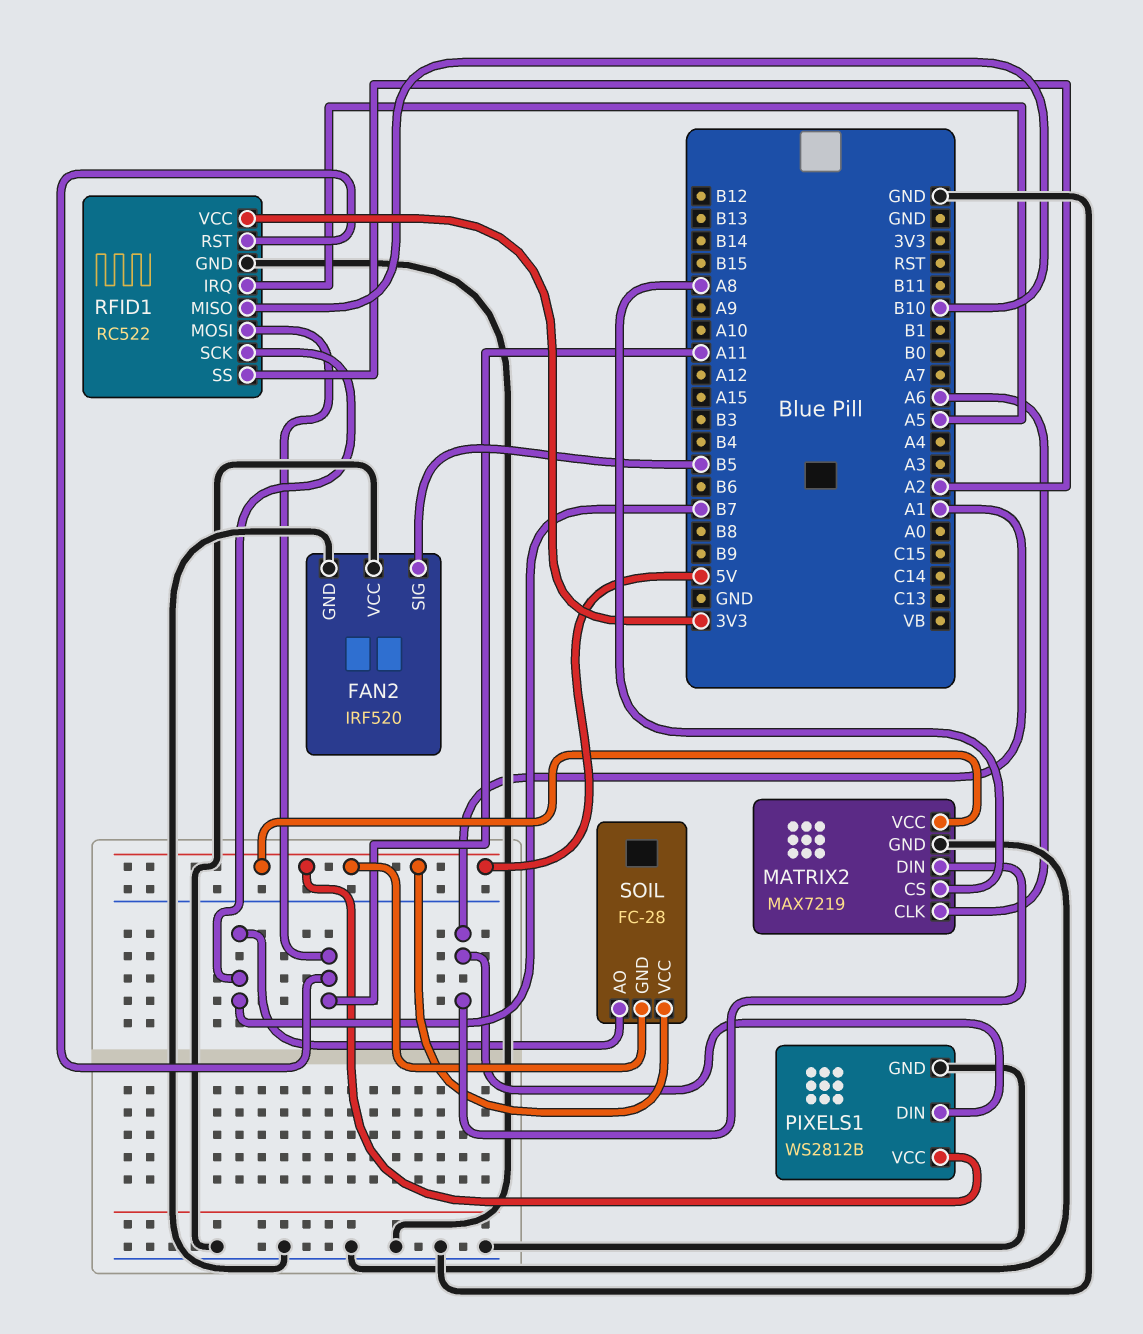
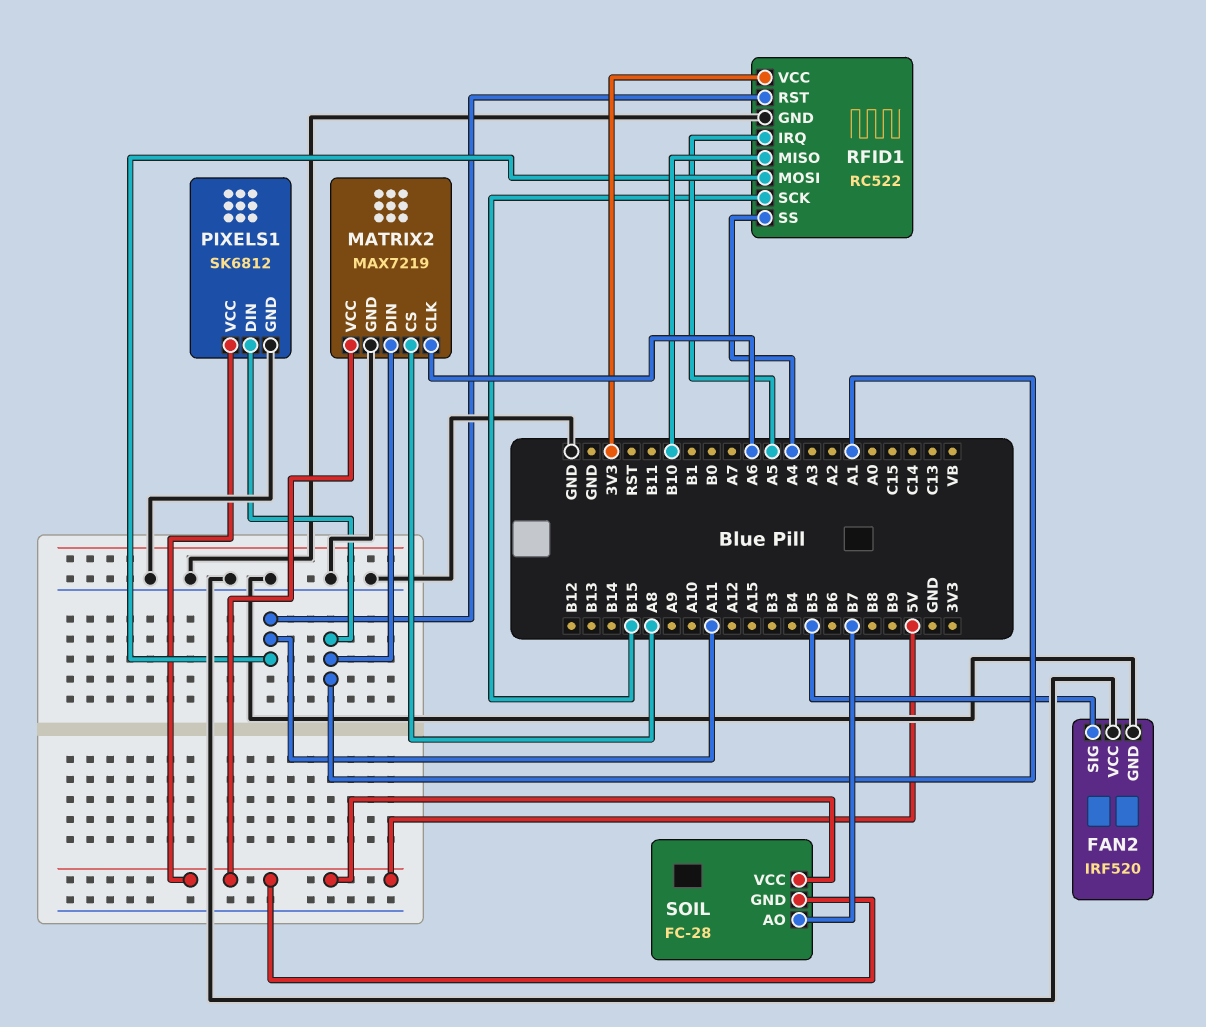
PIXELS1: WS2812B -> SK6812
RFID1 pin SCK: B7 -> B15
RFID1 pin SS: A2 -> A4

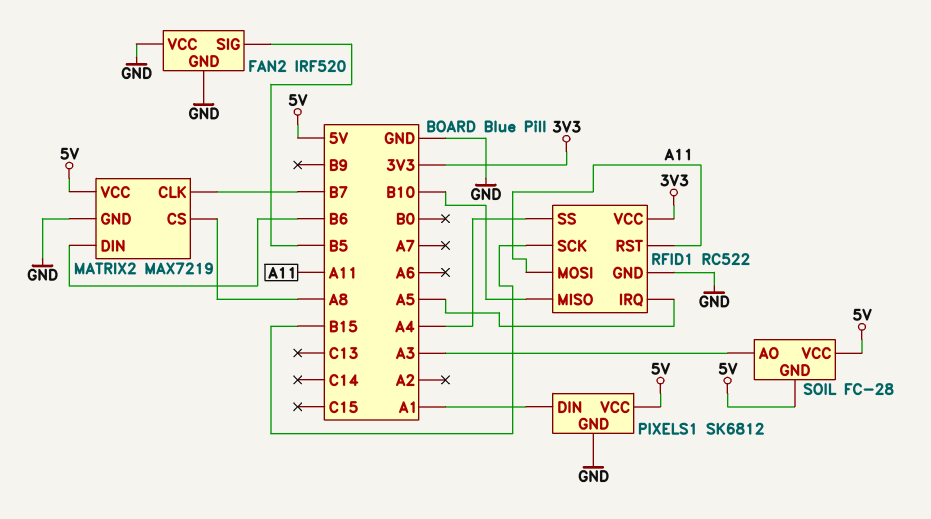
MATRIX2 pin CLK: A6 -> B7
MATRIX2 pin DIN: A1 -> B6
SOIL pin AO: B7 -> A3

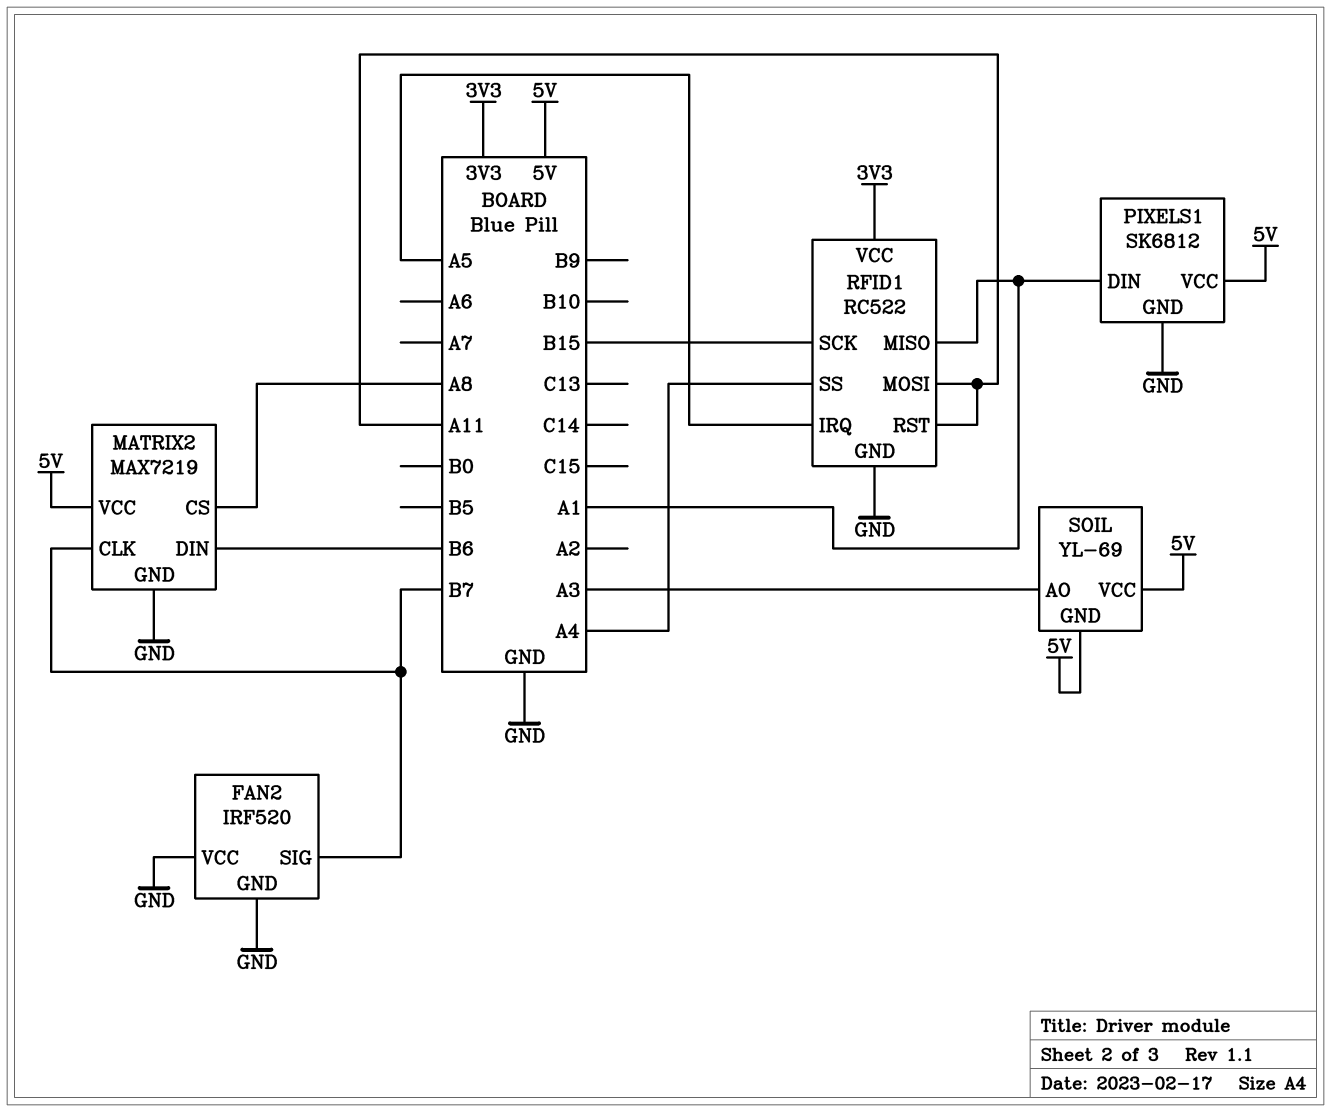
FAN2 pin SIG: B5 -> B7
RFID1 pin MISO: B10 -> A1
SOIL: FC-28 -> YL-69

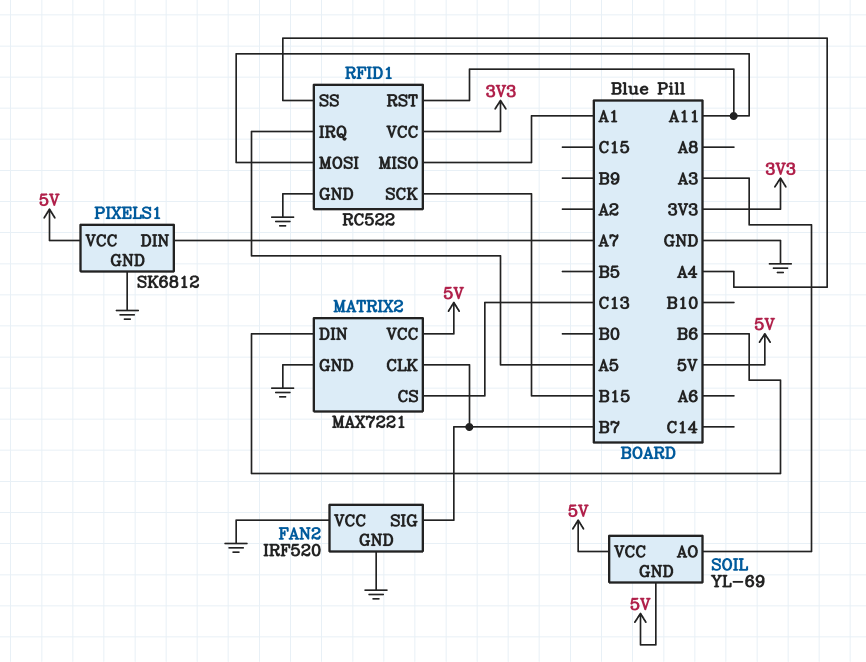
MATRIX2: MAX7219 -> MAX7221
MATRIX2 pin CS: A8 -> C13
PIXELS1 pin DIN: A1 -> A7

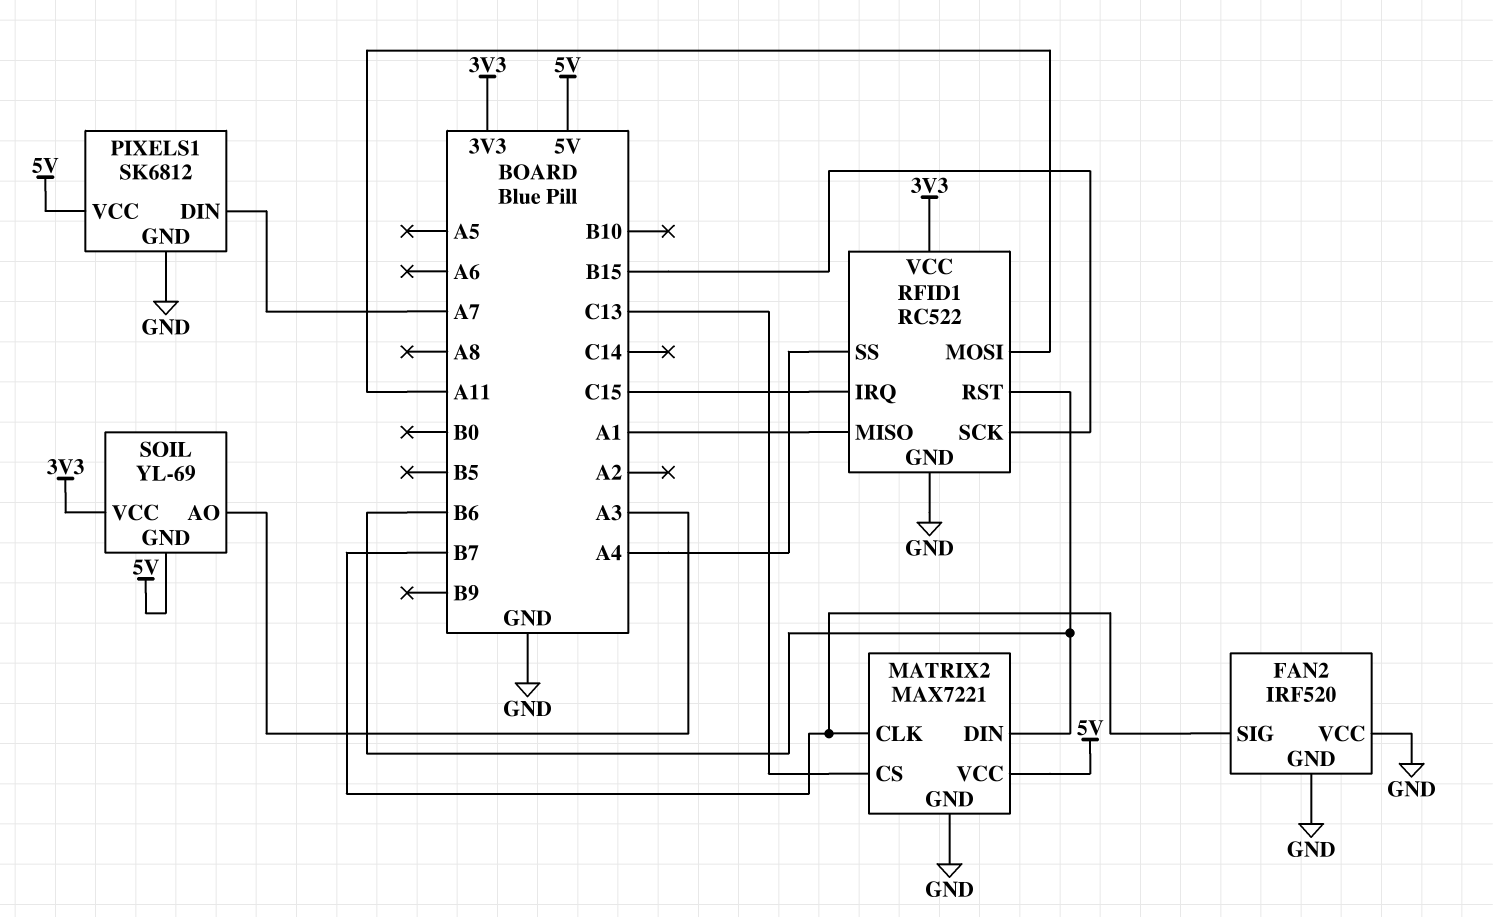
RFID1 pin IRQ: A5 -> C15
RFID1 pin RST: A11 -> B6
SOIL pin VCC: 5V -> 3V3

